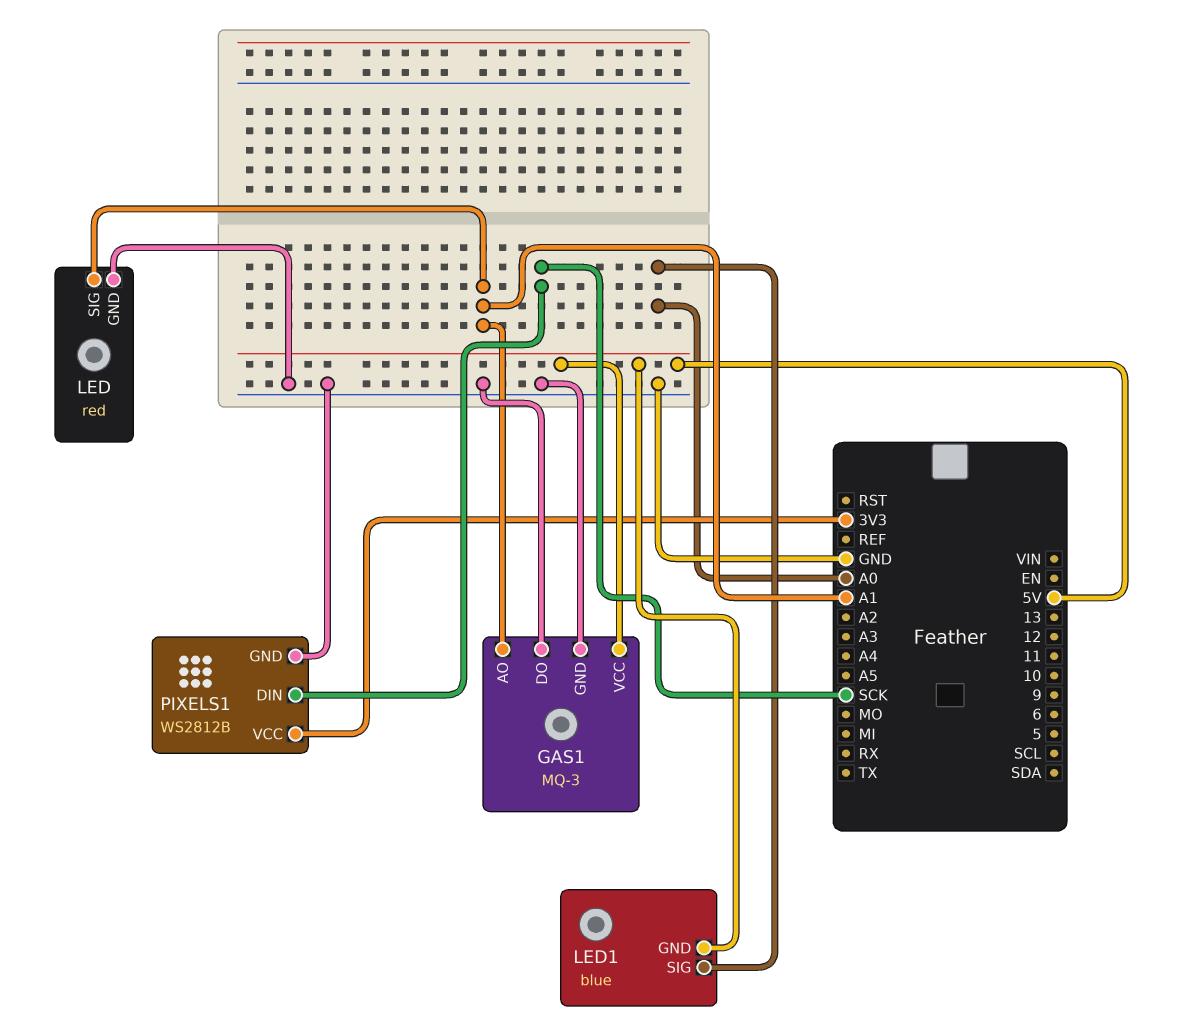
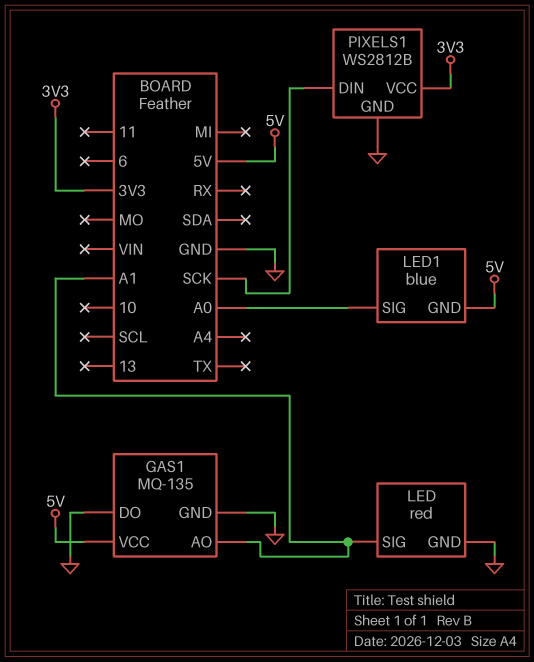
GAS1: MQ-3 -> MQ-135

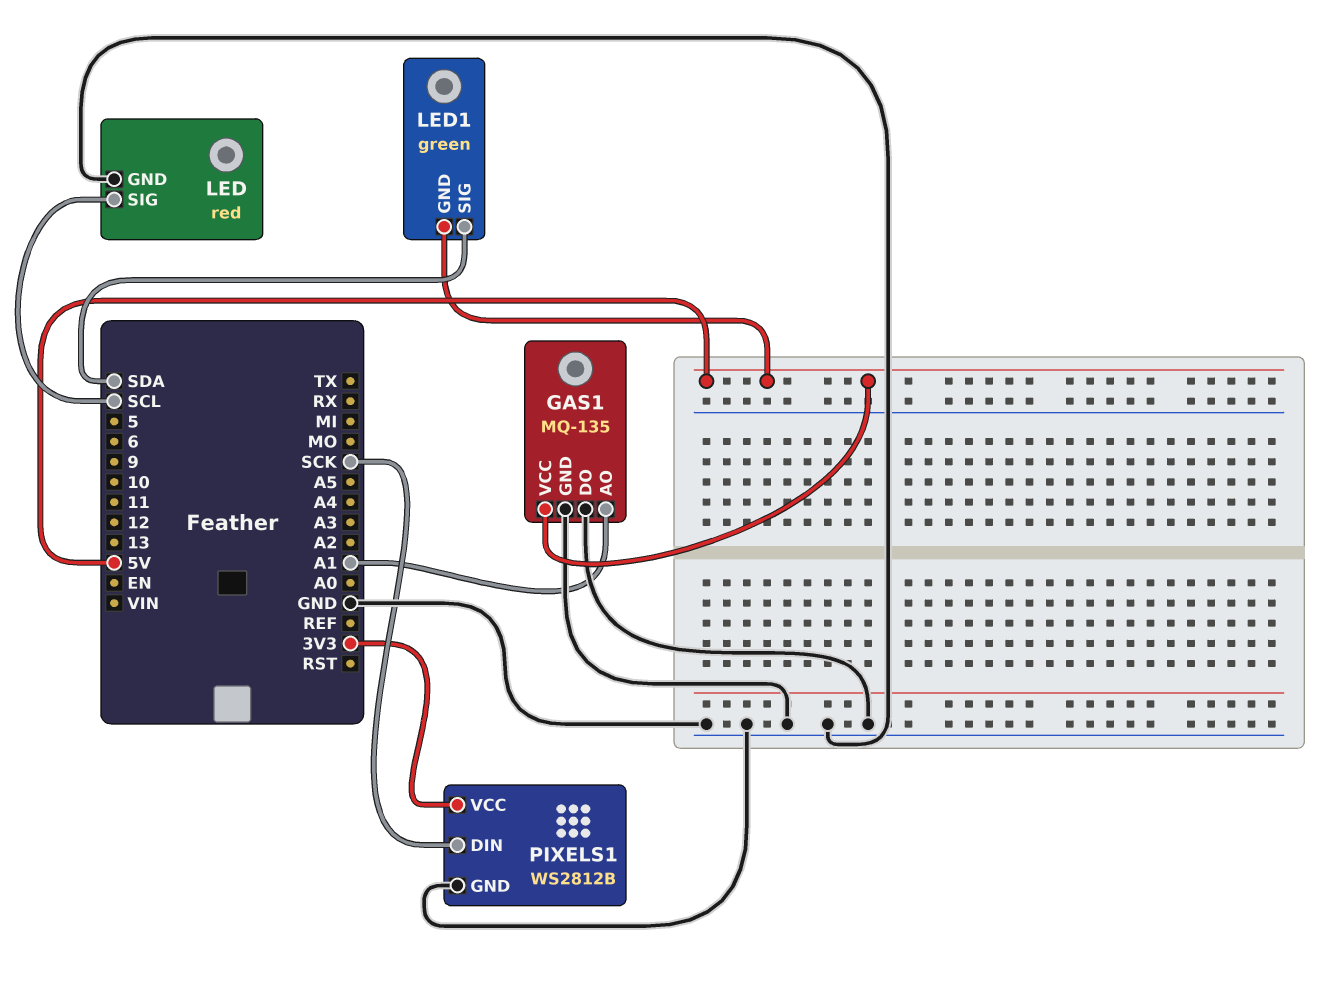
LED pin SIG: A1 -> SCL
LED1: blue -> green
LED1 pin SIG: A0 -> SDA

